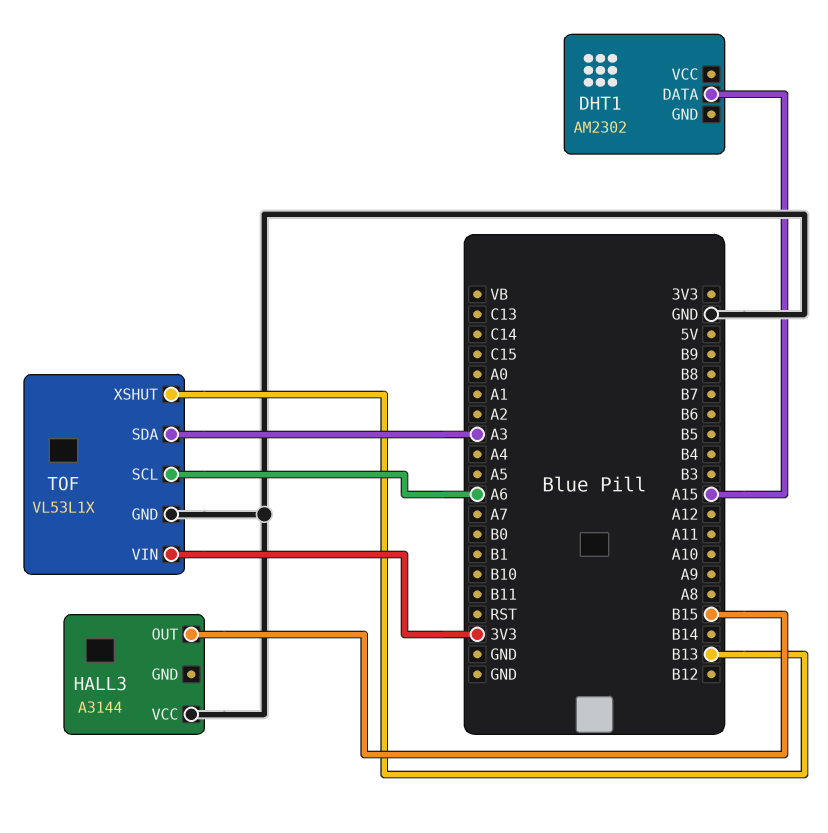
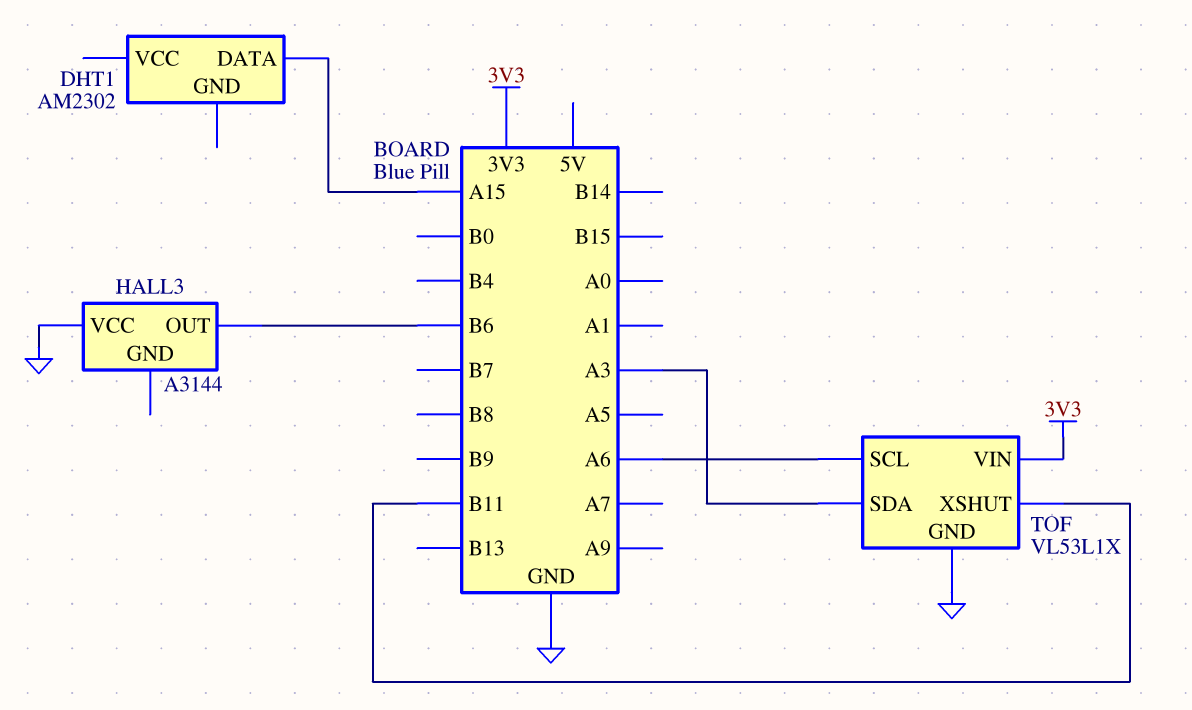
HALL3 pin OUT: B15 -> B6
TOF pin XSHUT: B13 -> B11

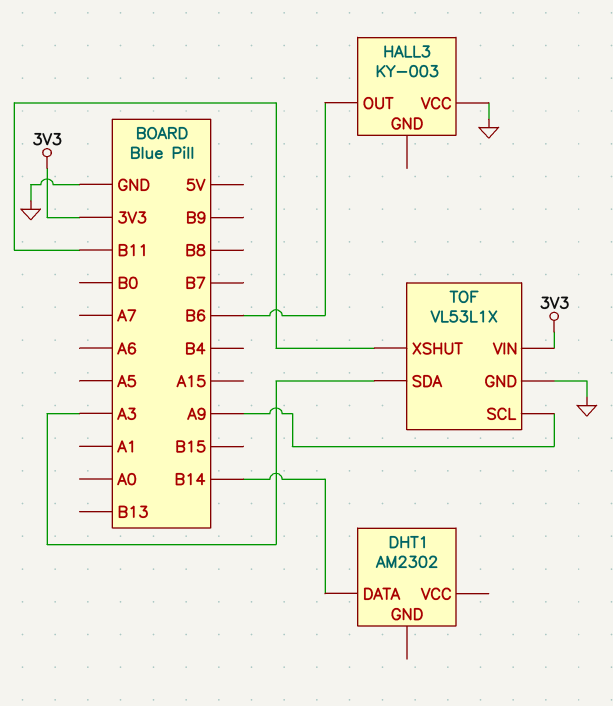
DHT1 pin DATA: A15 -> B14
HALL3: A3144 -> KY-003
TOF pin SCL: A6 -> A9

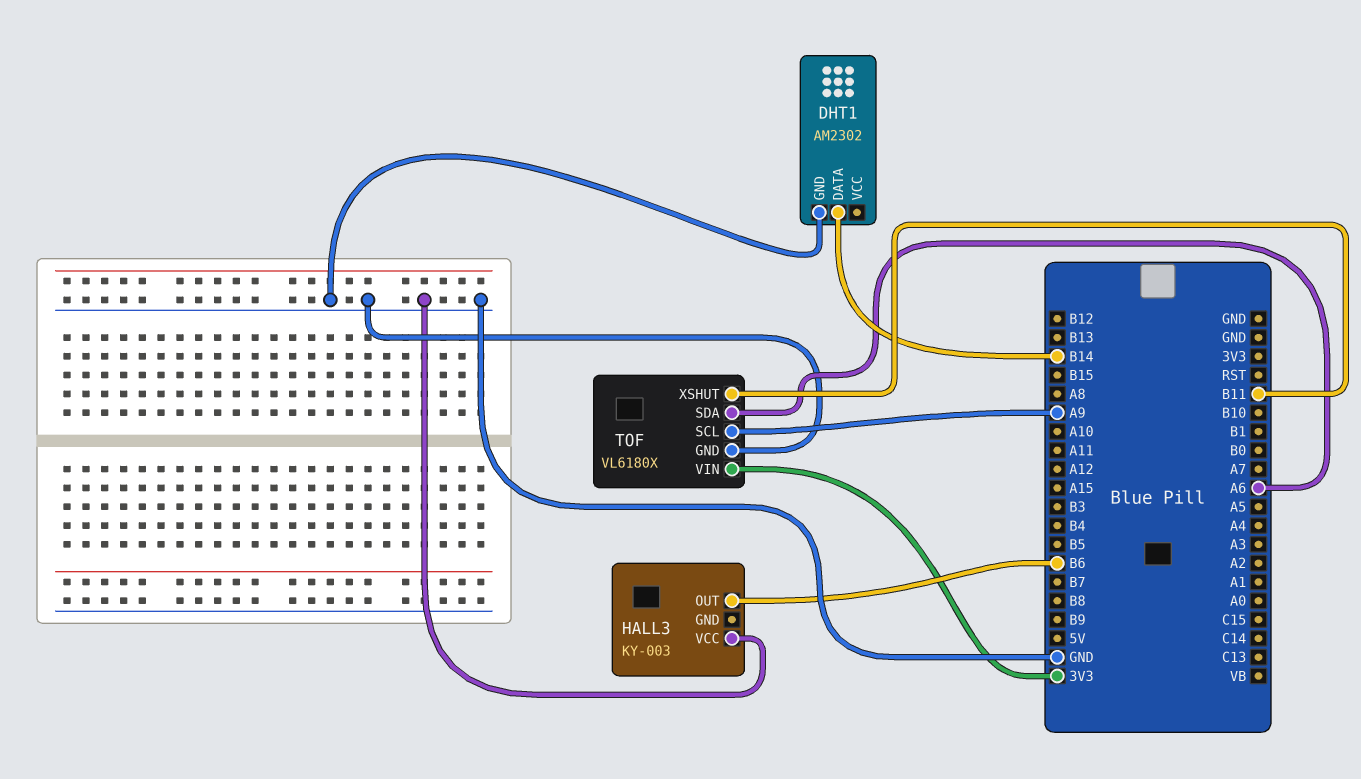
DHT1 pin GND: none -> GND
TOF: VL53L1X -> VL6180X
TOF pin SDA: A3 -> A6

